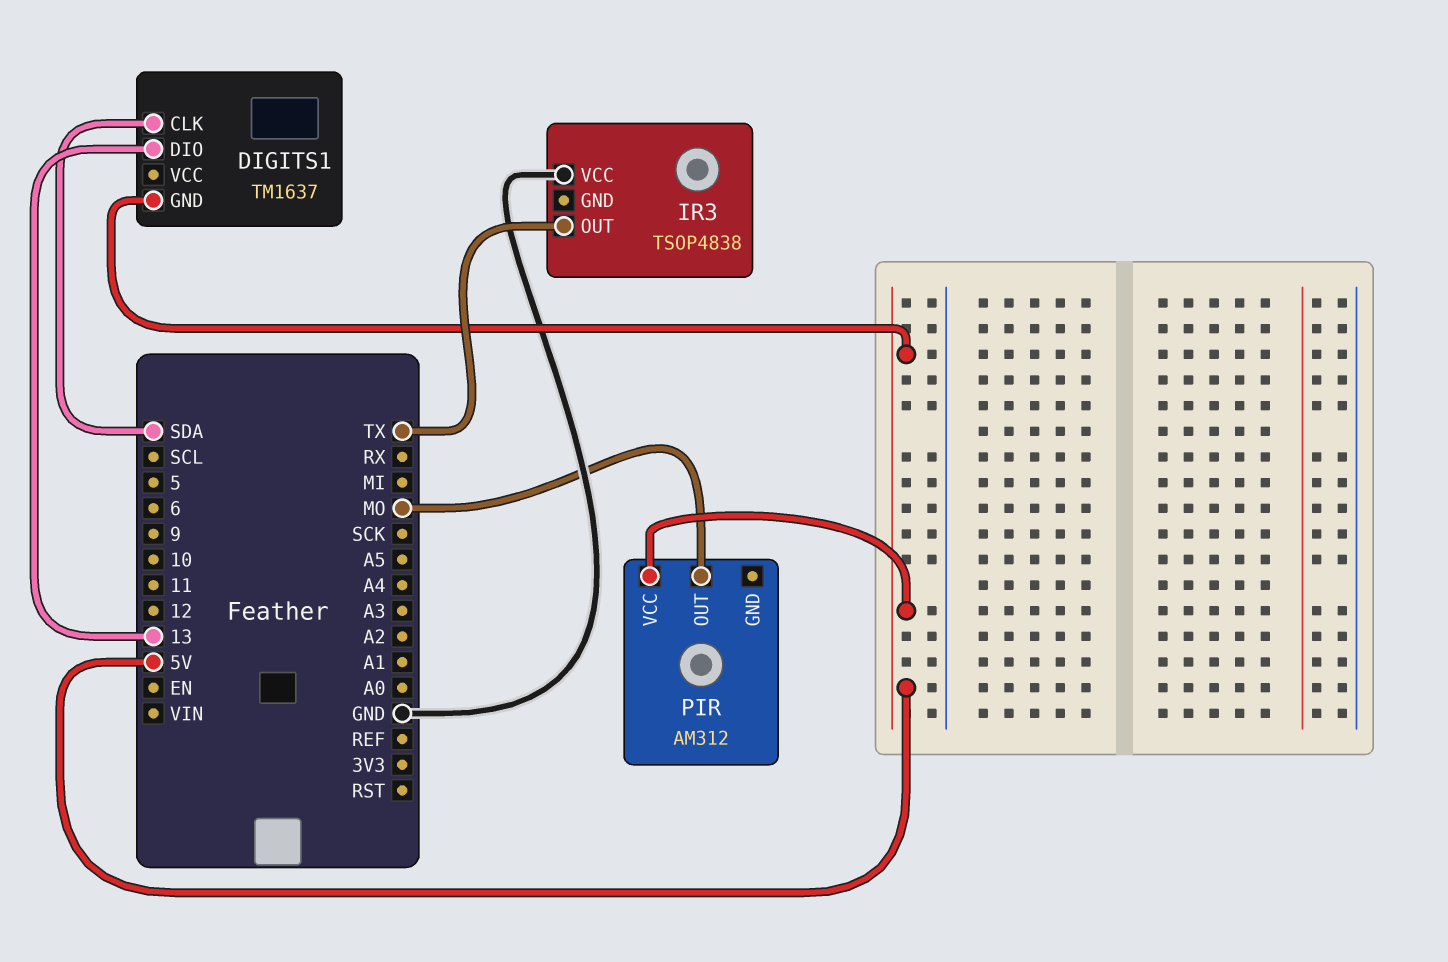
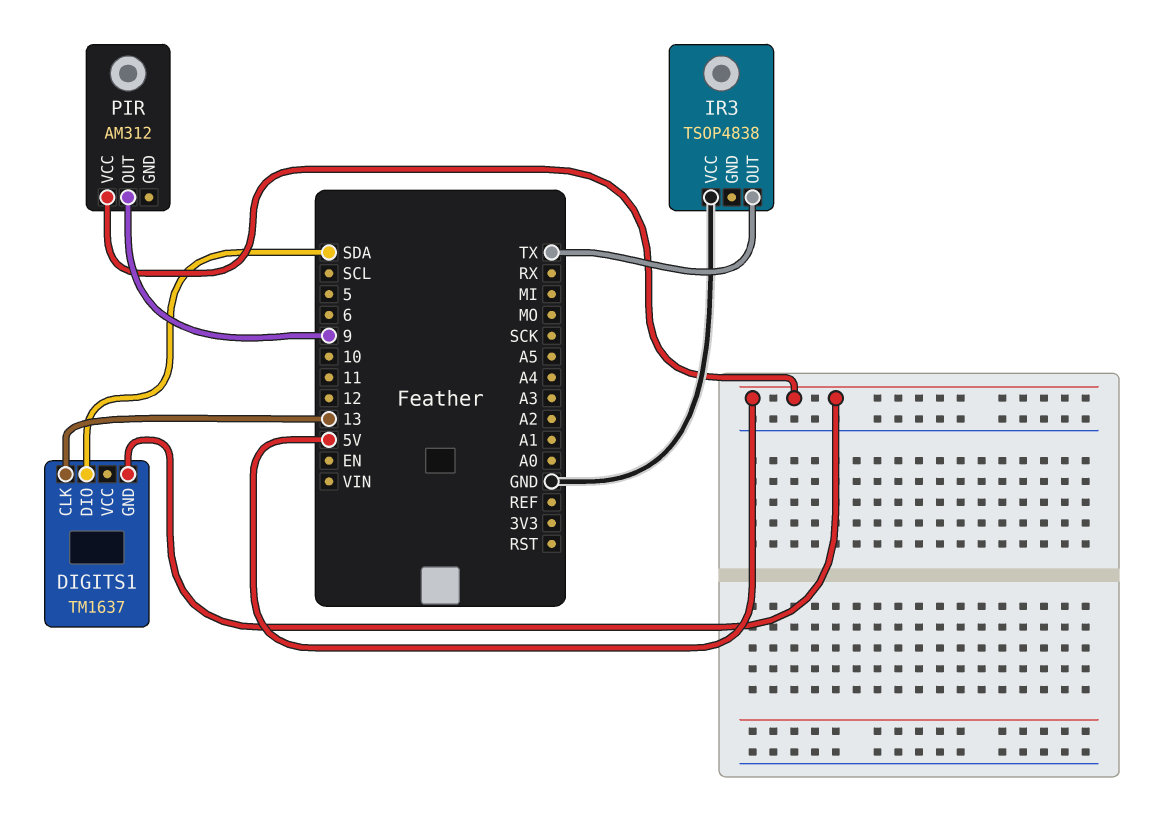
DIGITS1 pin CLK: SDA -> 13
DIGITS1 pin DIO: 13 -> SDA
PIR pin OUT: MO -> 9

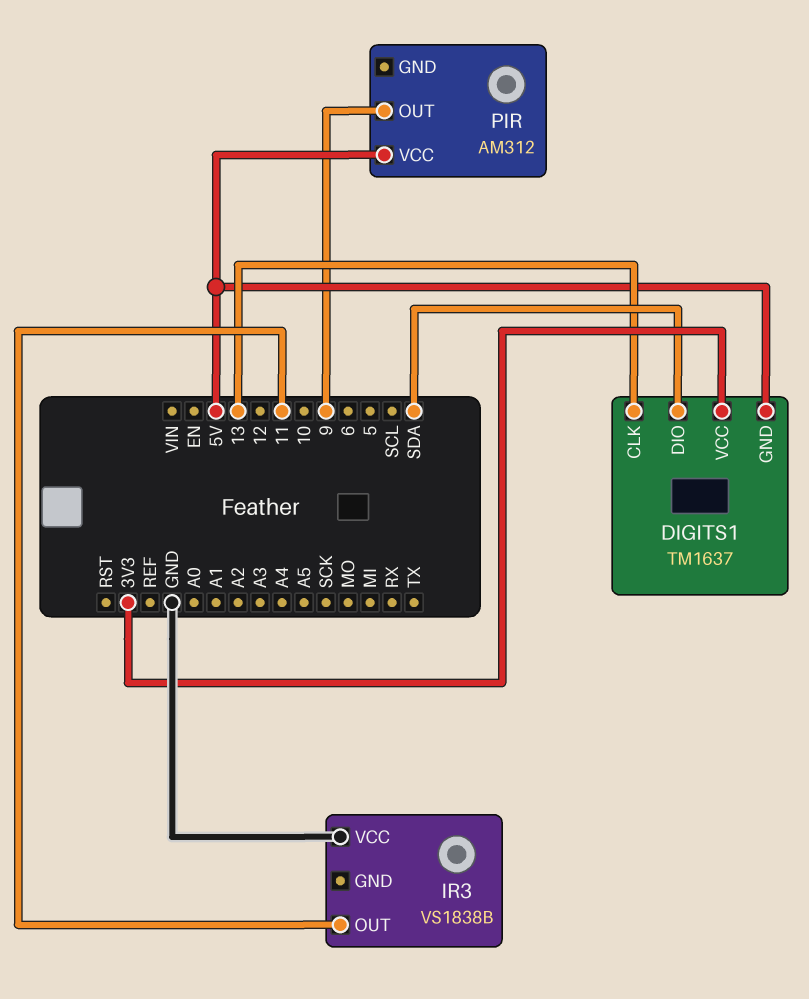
DIGITS1 pin VCC: none -> 3V3
IR3: TSOP4838 -> VS1838B
IR3 pin OUT: TX -> 11

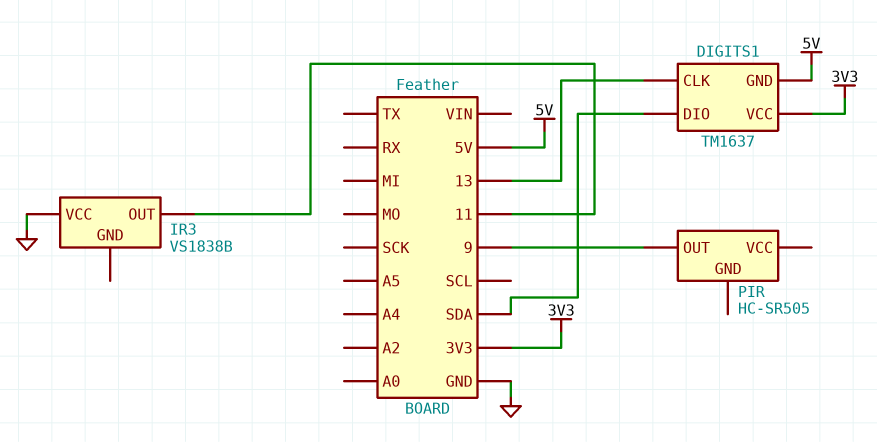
PIR: AM312 -> HC-SR505
PIR pin VCC: 5V -> none

